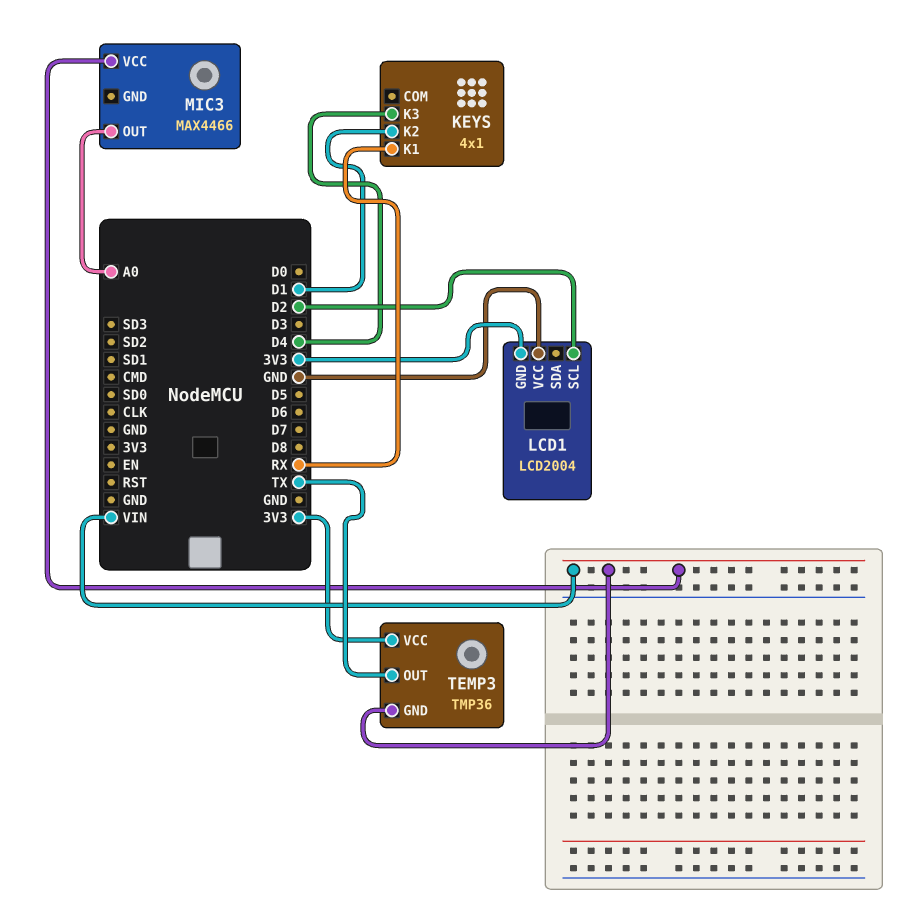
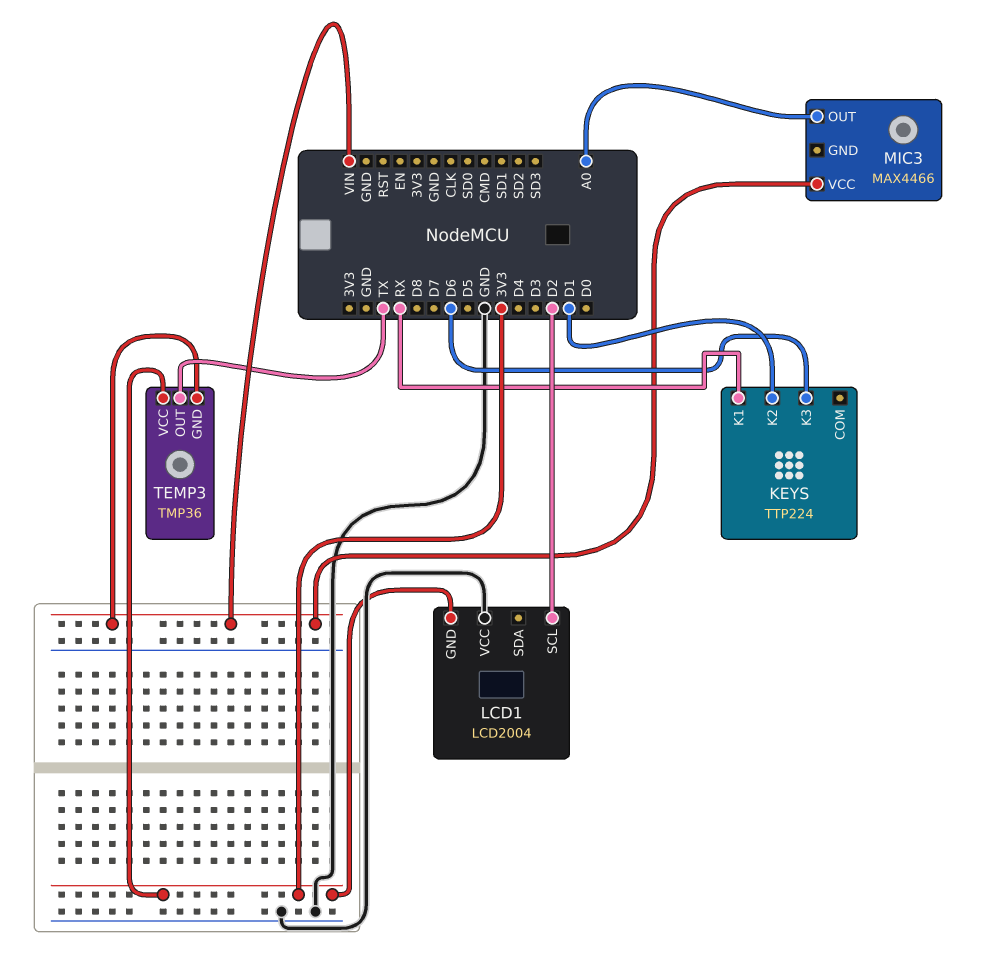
KEYS: 4x1 -> TTP224
KEYS pin K3: D4 -> D6

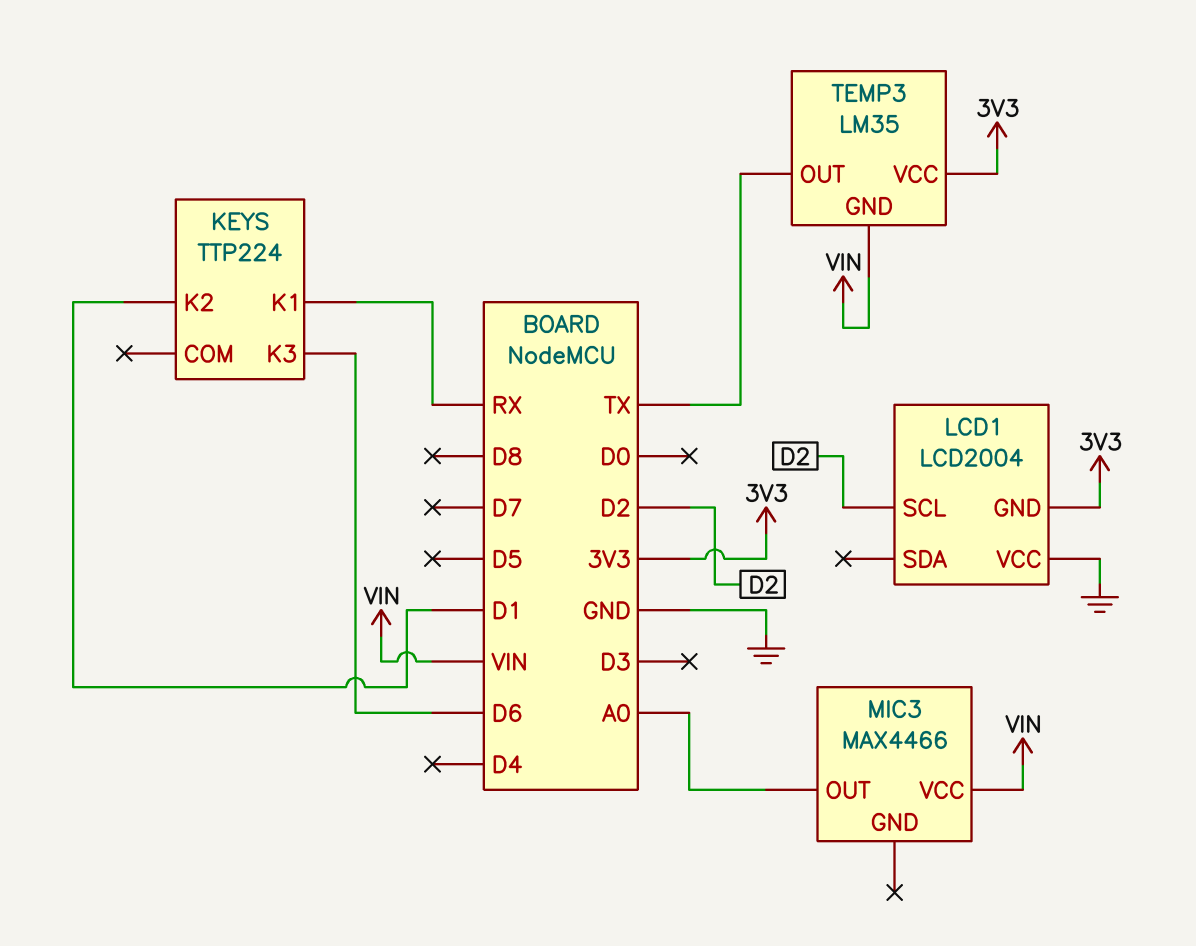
TEMP3: TMP36 -> LM35

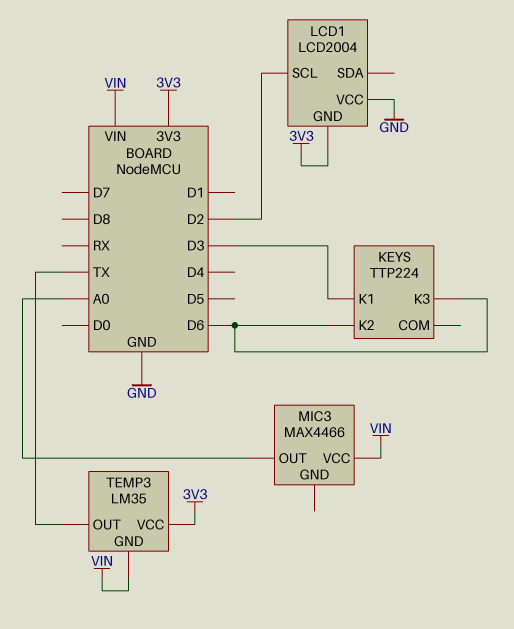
KEYS pin K1: RX -> D3
KEYS pin K2: D1 -> D6

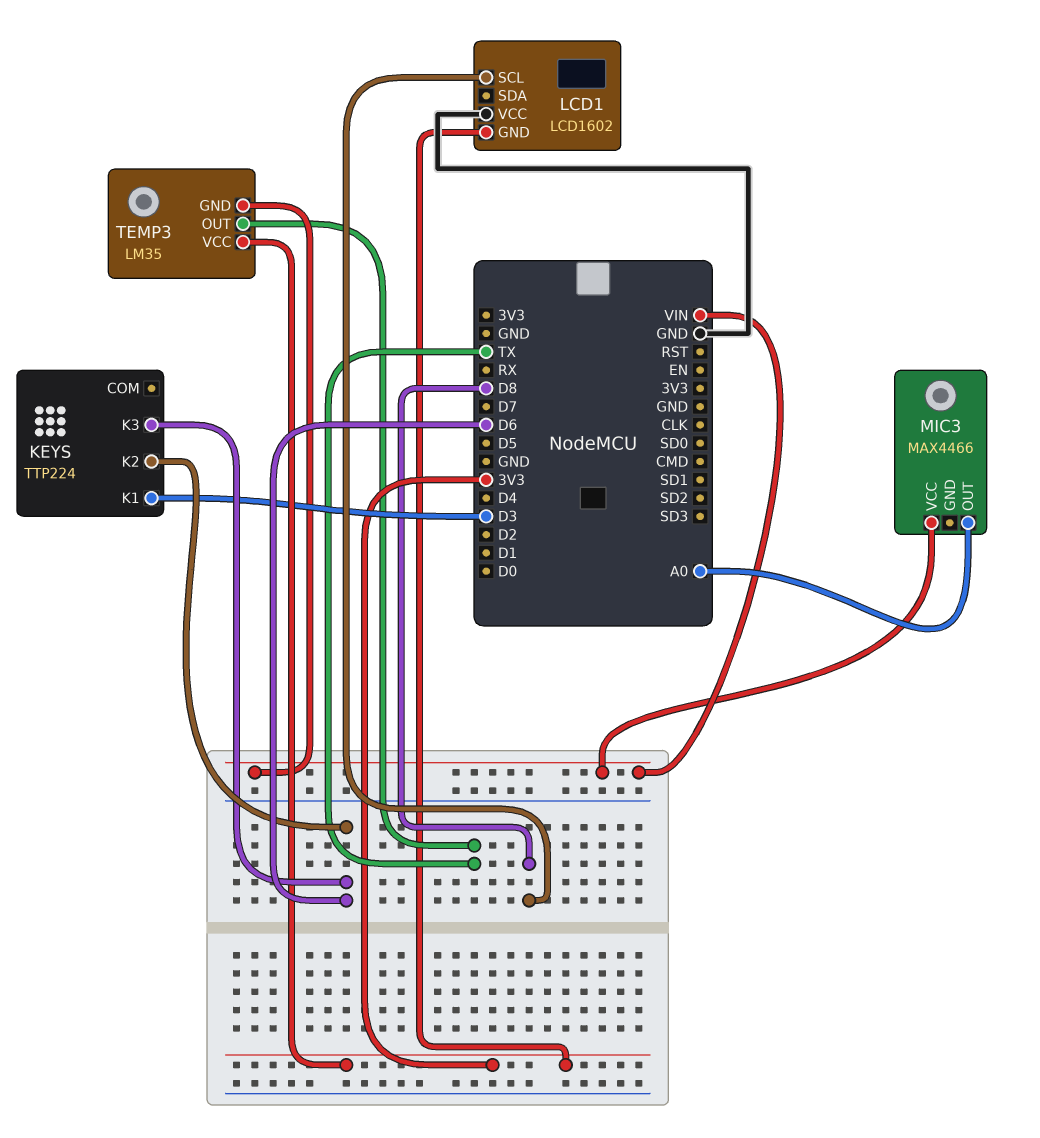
LCD1: LCD2004 -> LCD1602
LCD1 pin SCL: D2 -> D8

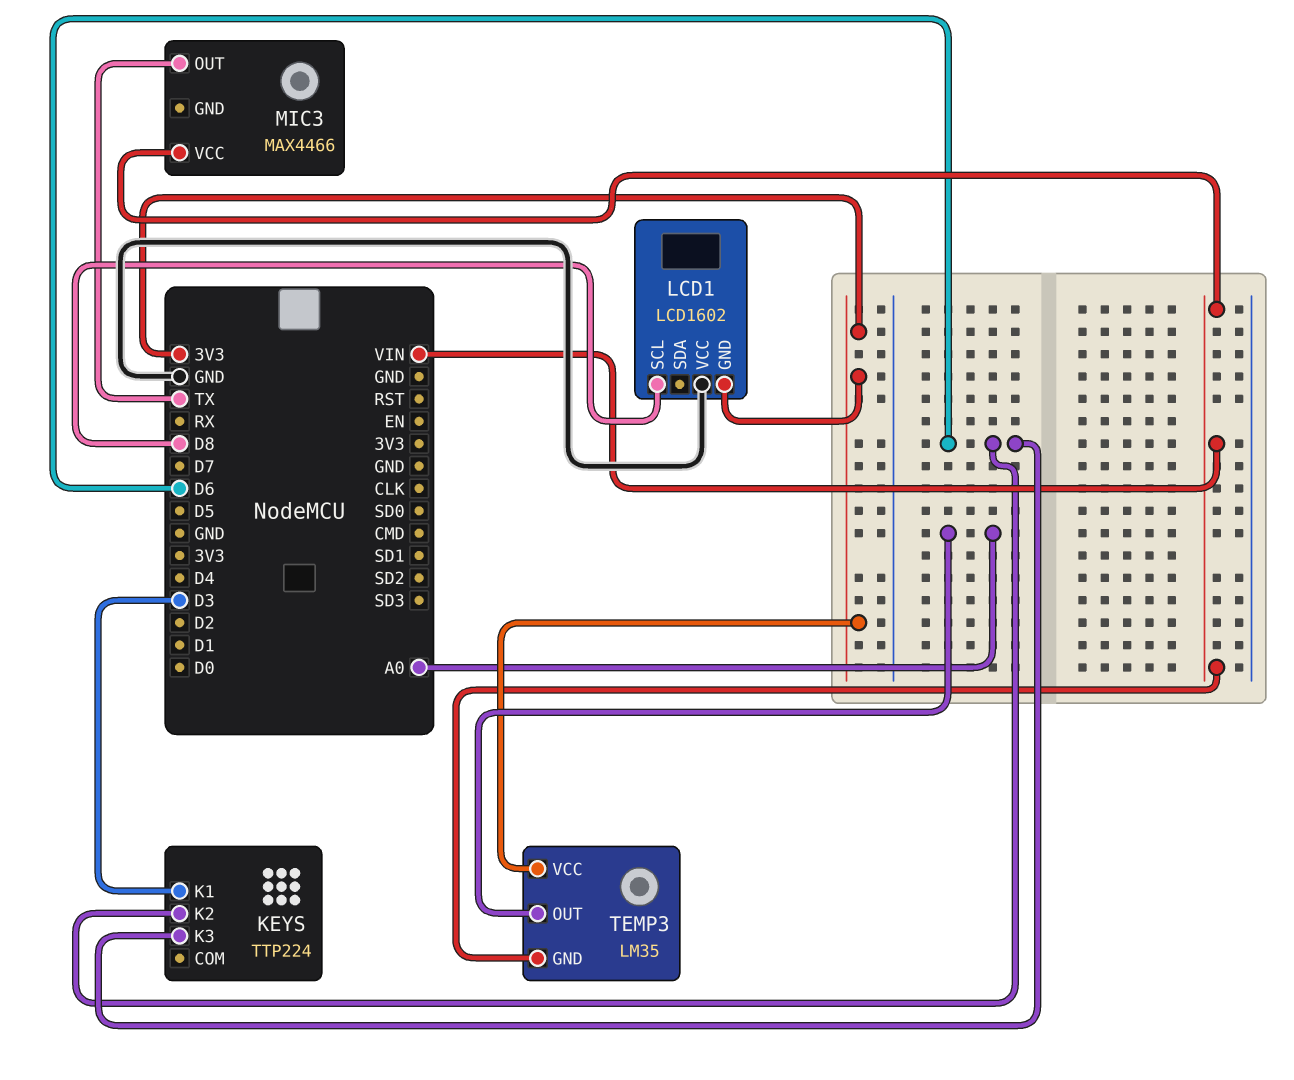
MIC3 pin OUT: A0 -> TX
TEMP3 pin OUT: TX -> A0

